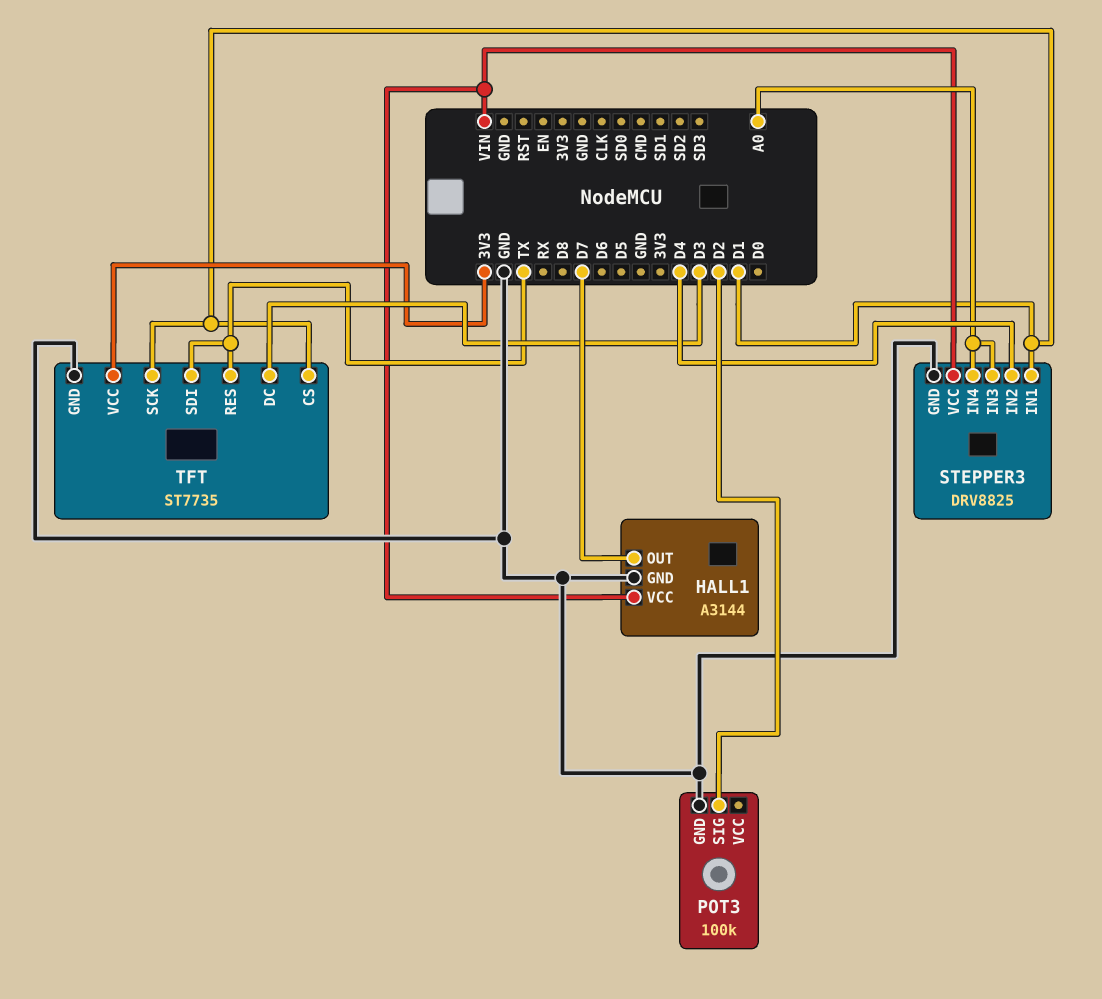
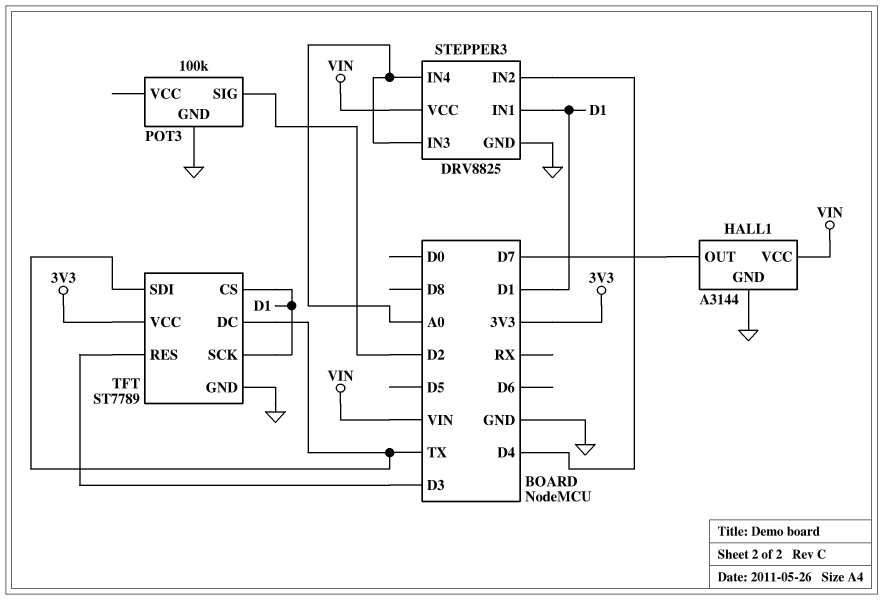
TFT: ST7735 -> ST7789
TFT pin DC: D3 -> TX
TFT pin RES: TX -> D3

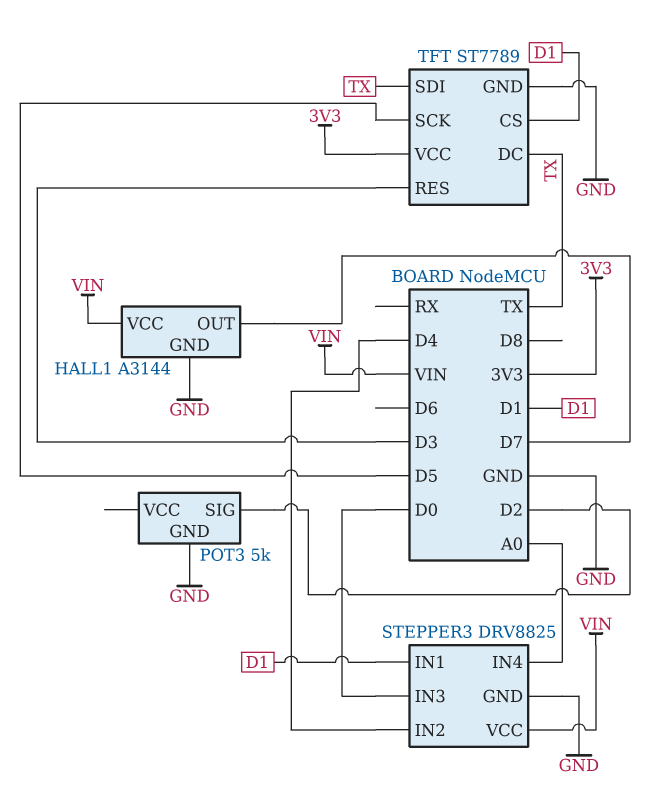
POT3: 100k -> 5k
STEPPER3 pin IN3: A0 -> D0
TFT pin SCK: D1 -> D5

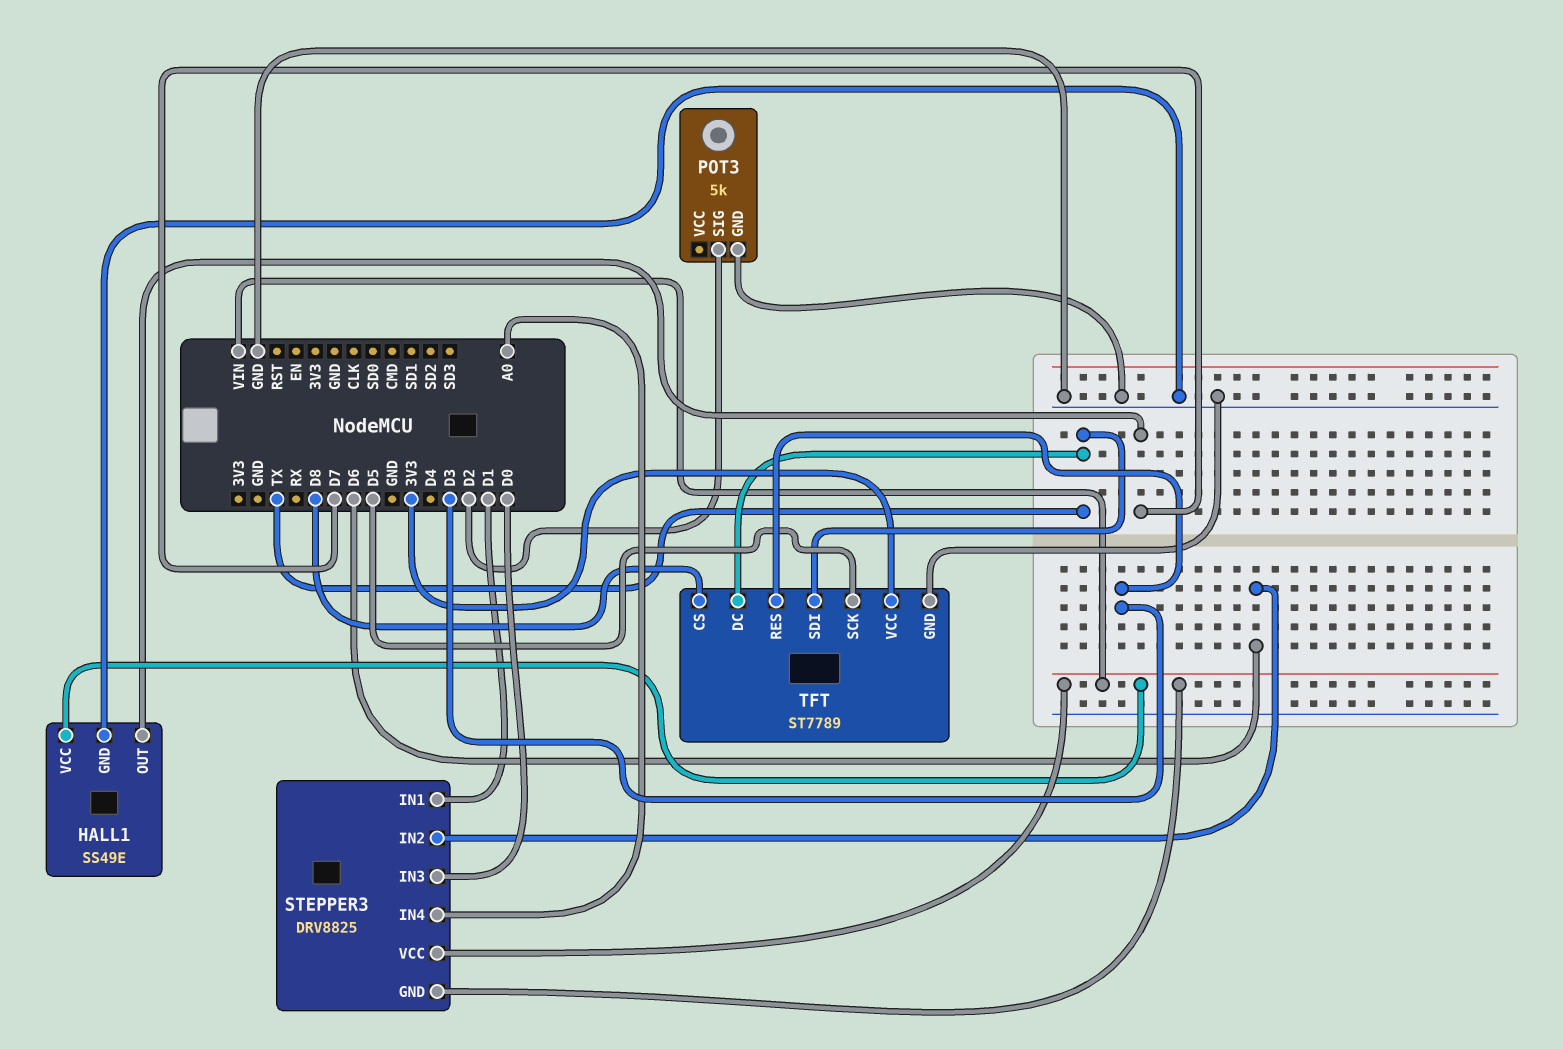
HALL1: A3144 -> SS49E
STEPPER3 pin GND: GND -> VIN
STEPPER3 pin IN2: D4 -> D6
TFT pin CS: D1 -> D8

